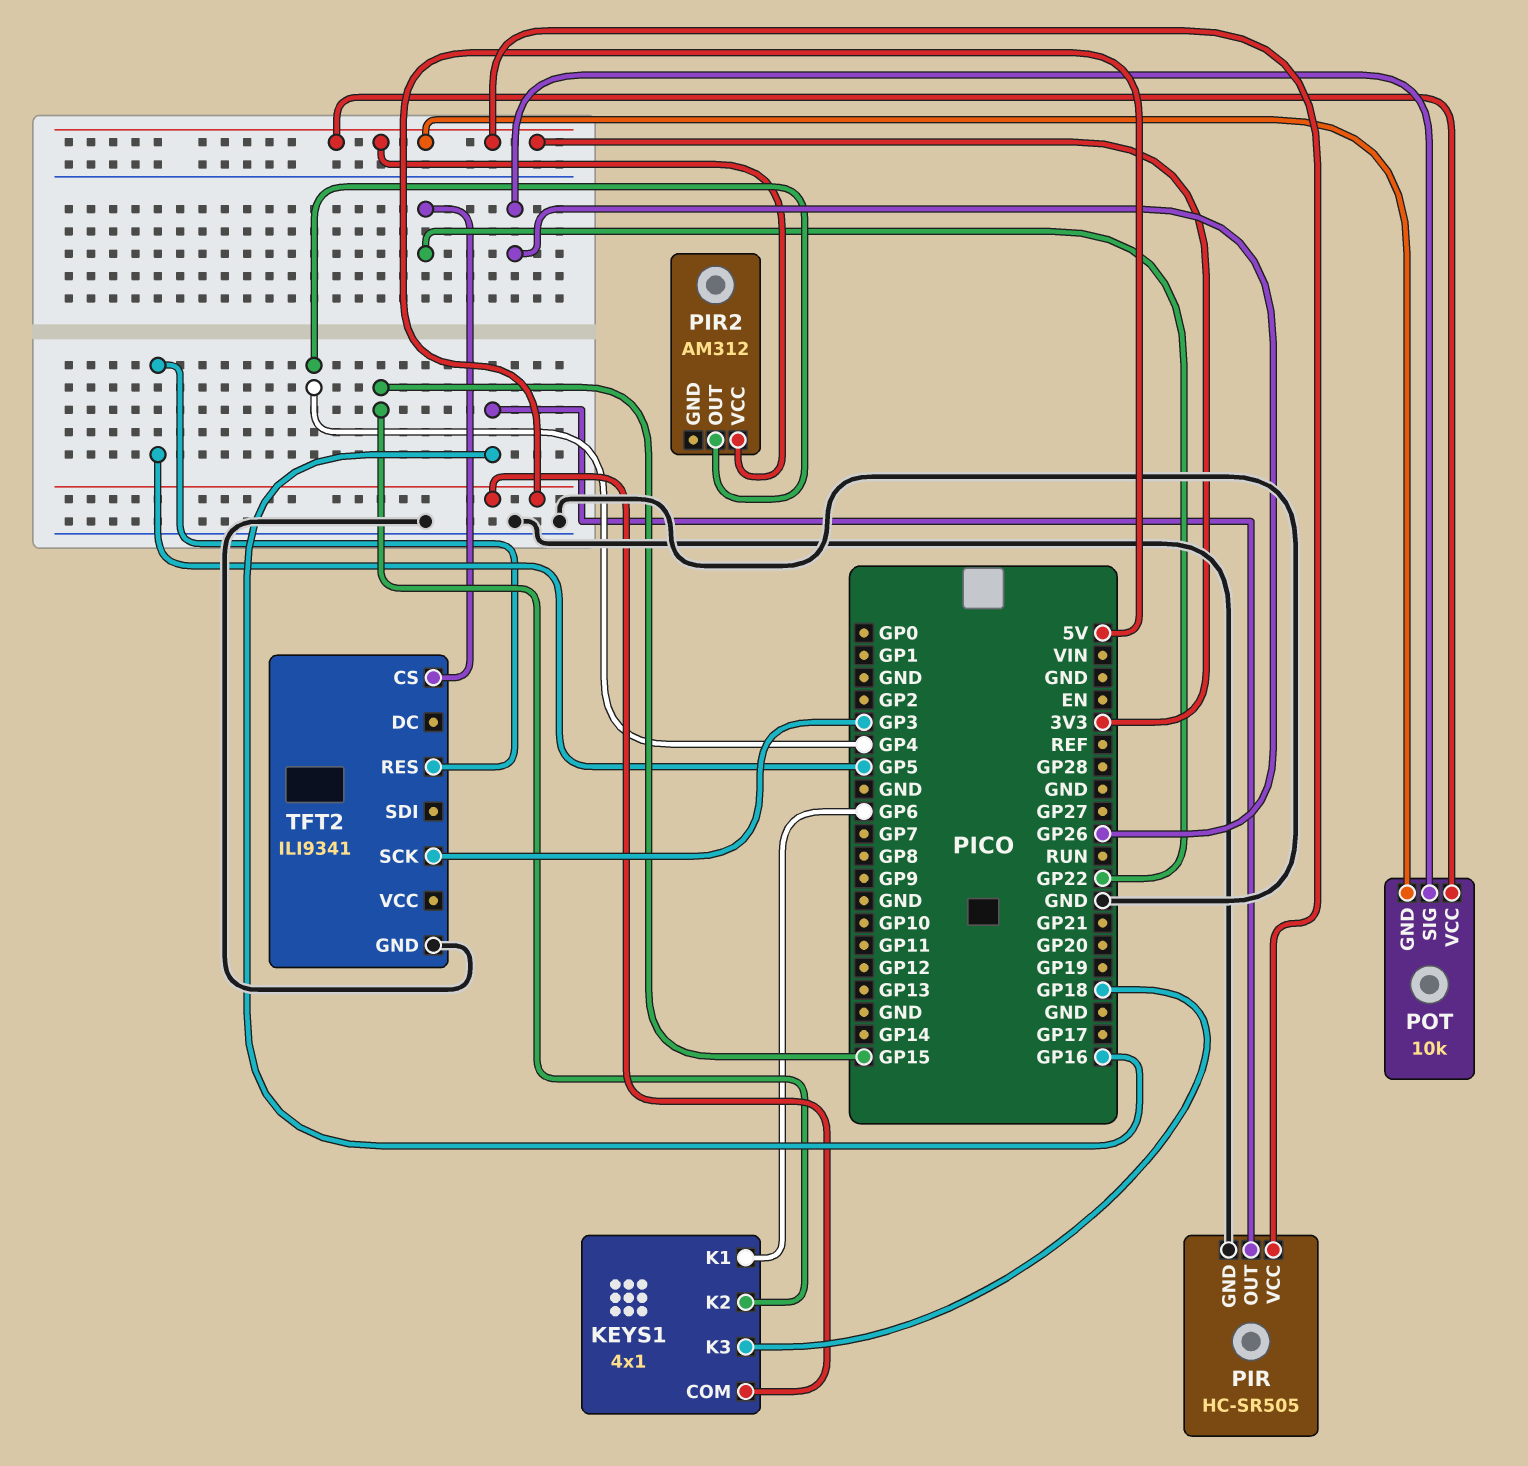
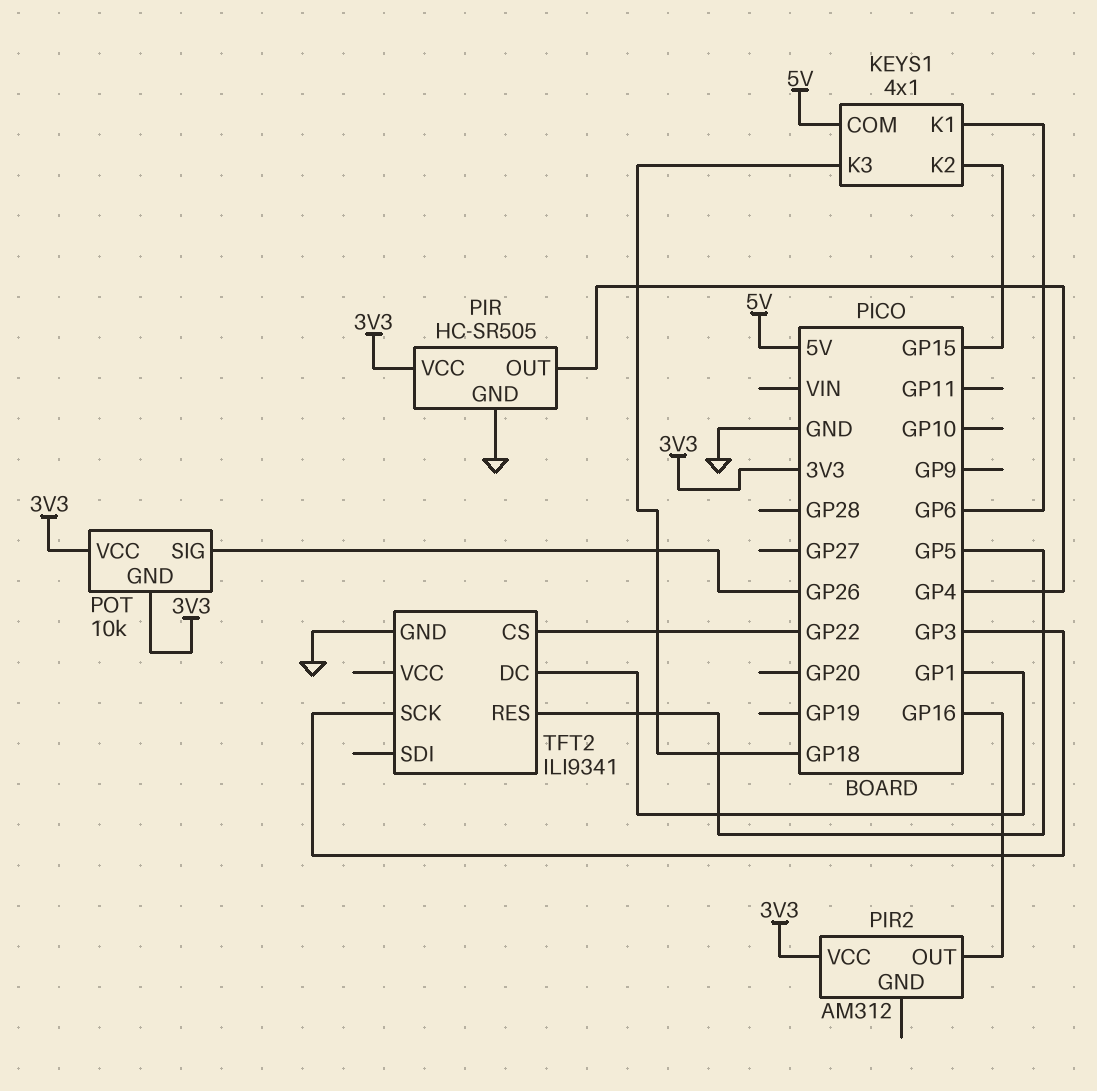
PIR pin OUT: GP16 -> GP4
PIR2 pin OUT: GP4 -> GP16
TFT2 pin DC: none -> GP1

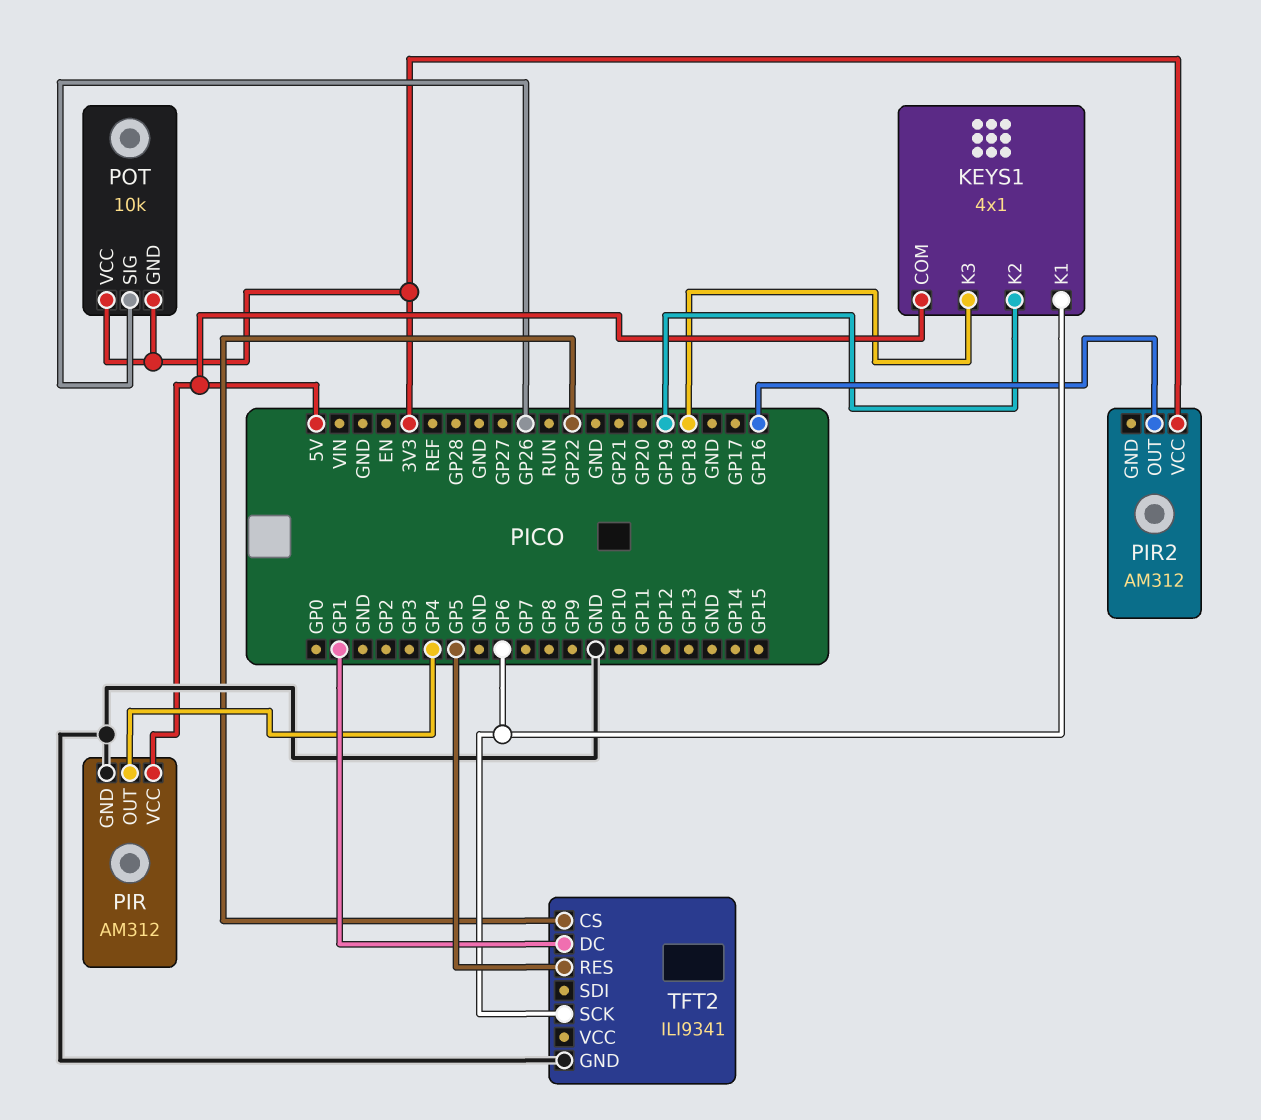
KEYS1 pin K2: GP15 -> GP19
PIR: HC-SR505 -> AM312
PIR pin VCC: 3V3 -> 5V
TFT2 pin SCK: GP3 -> GP6

